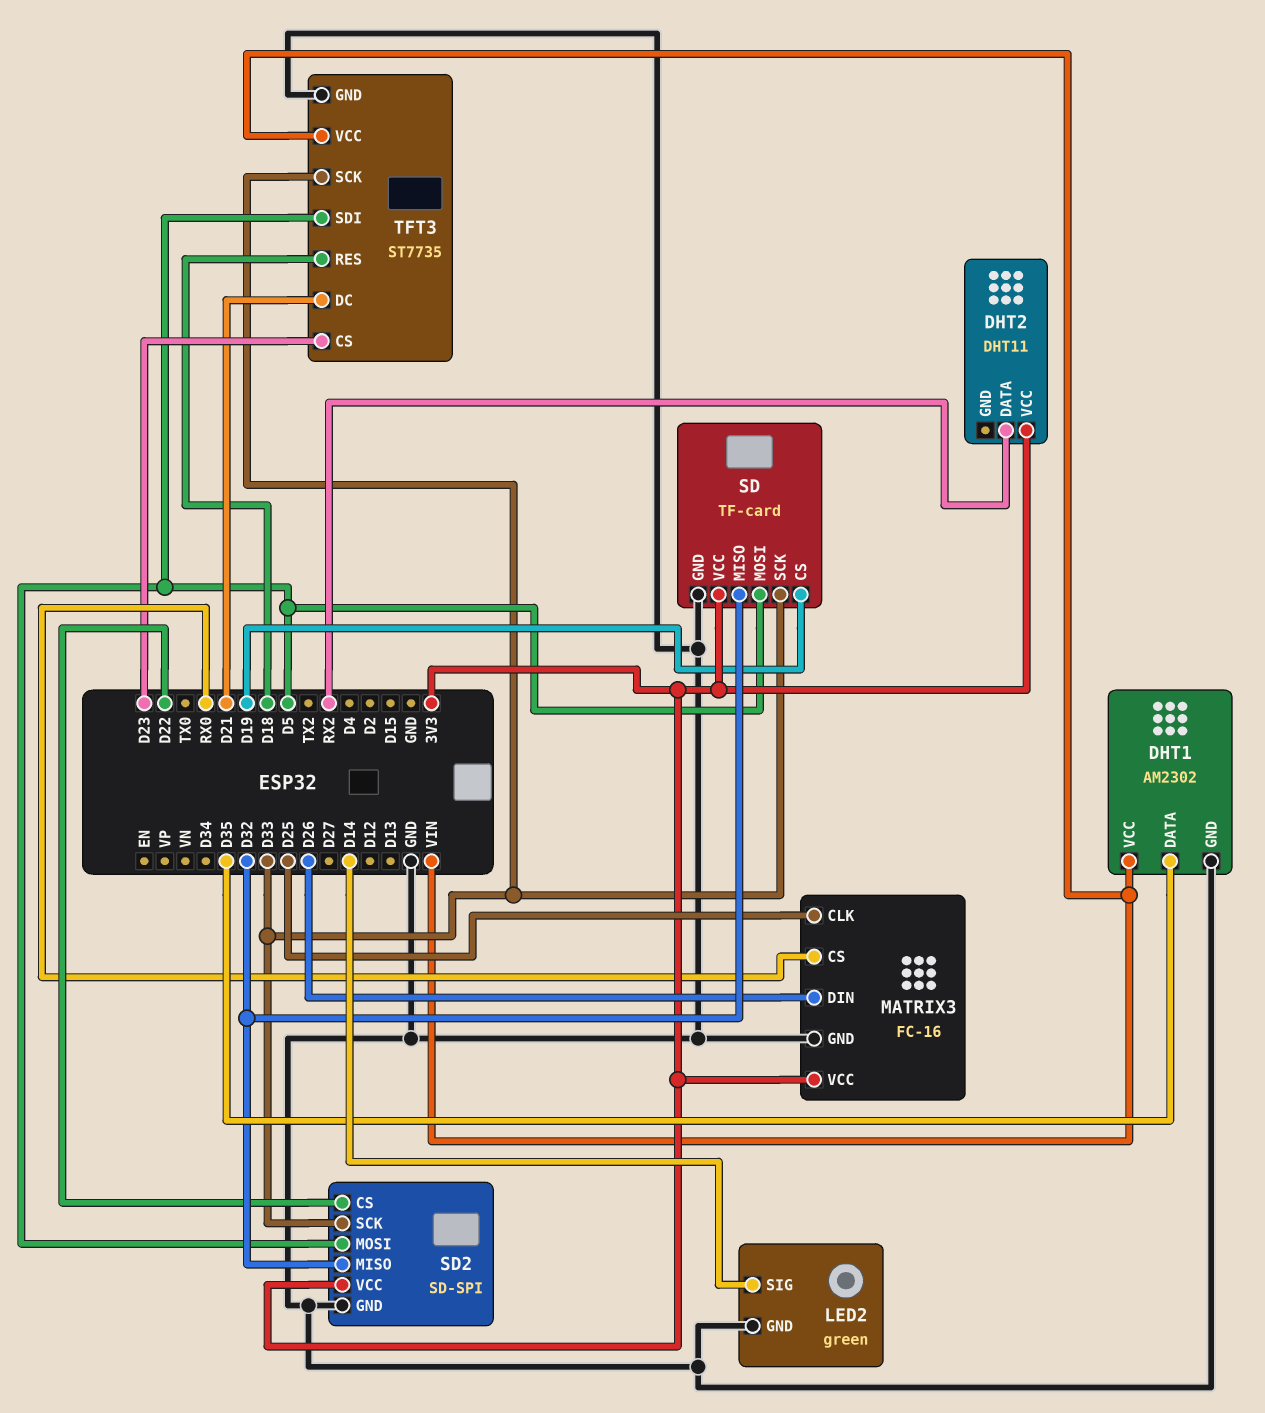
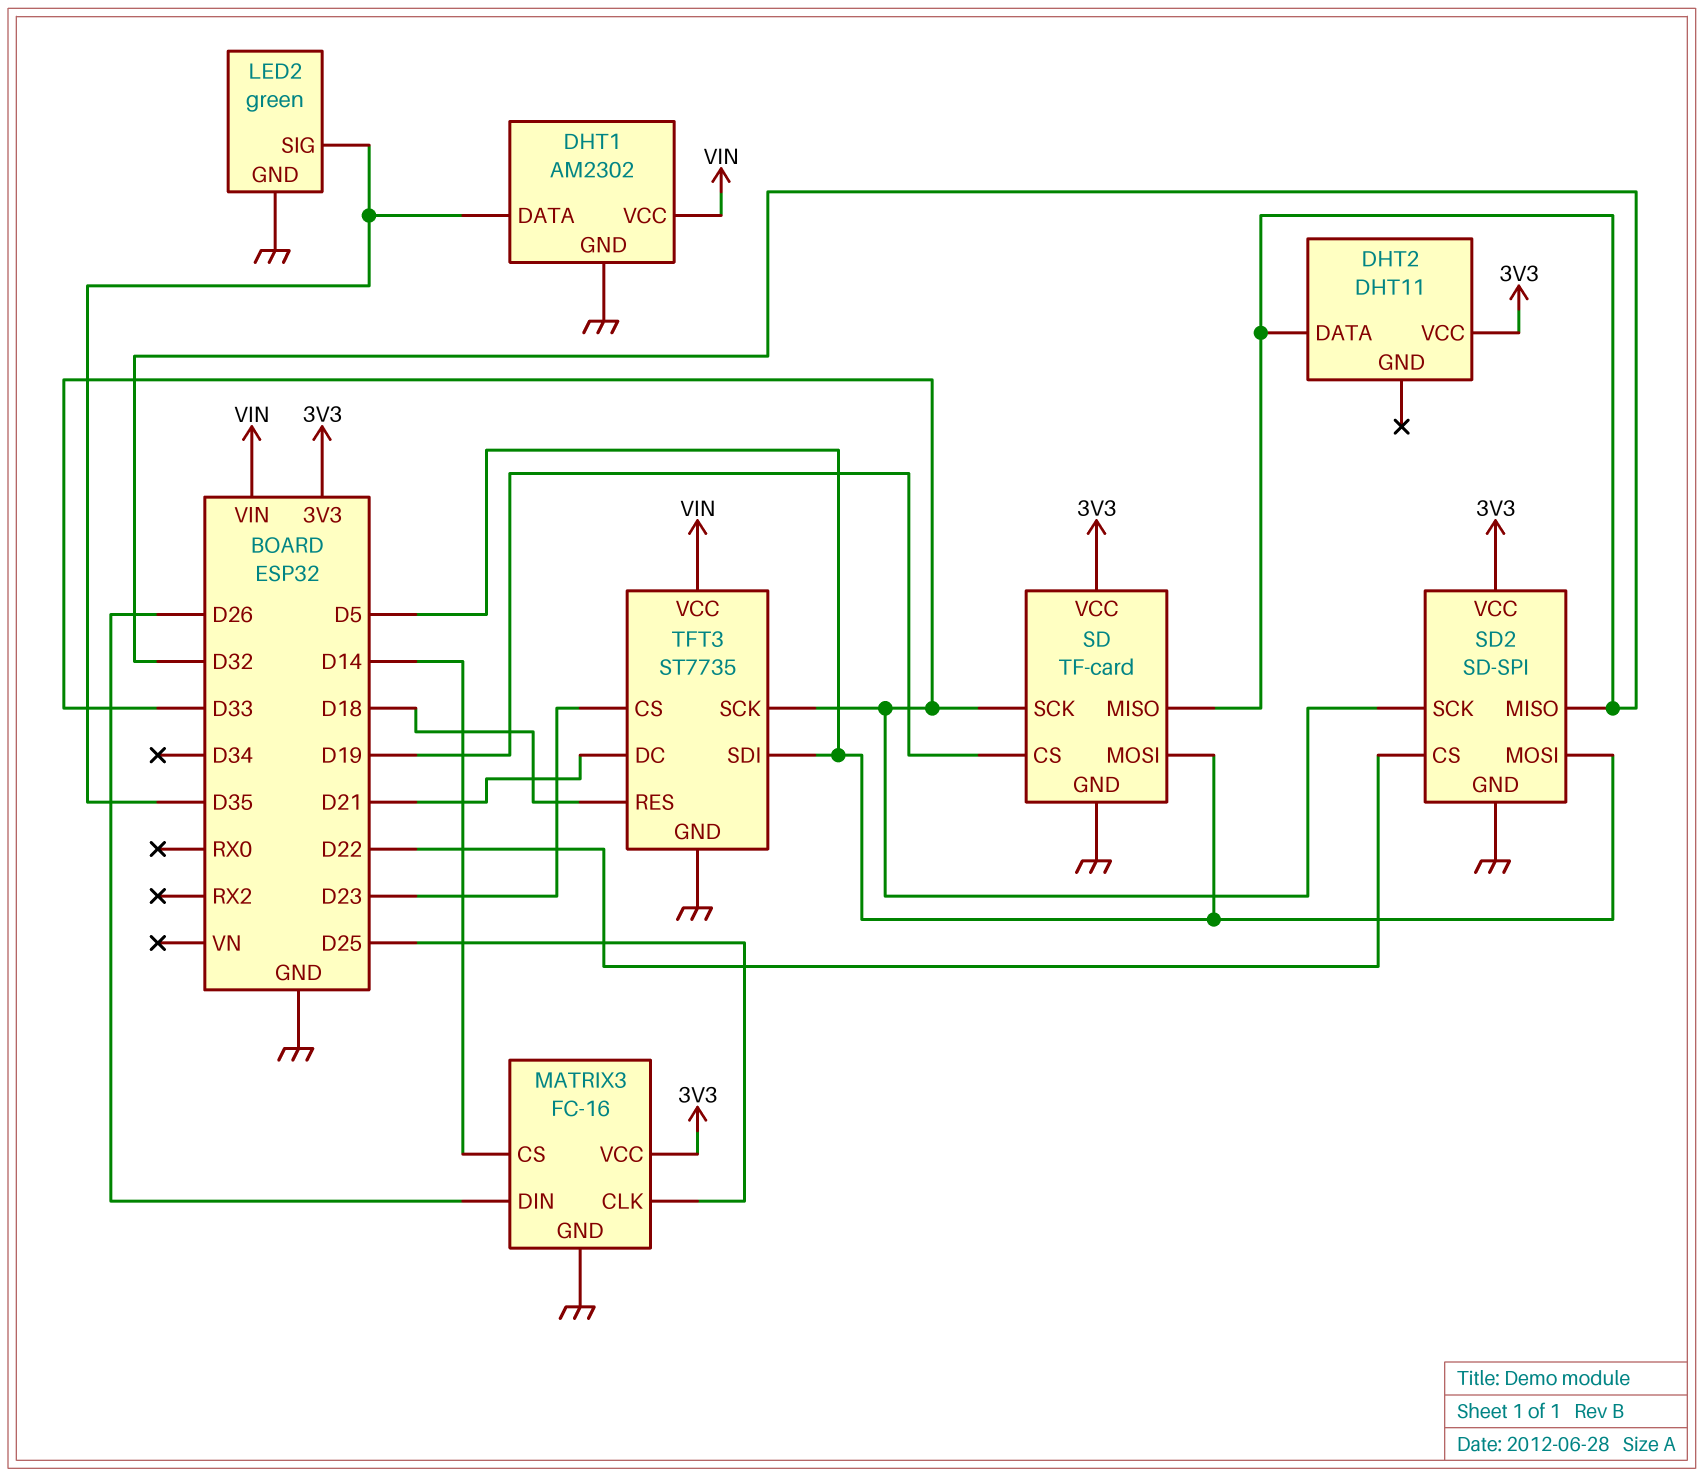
DHT2 pin DATA: RX2 -> D32
LED2 pin SIG: D14 -> D35
MATRIX3 pin CS: RX0 -> D14

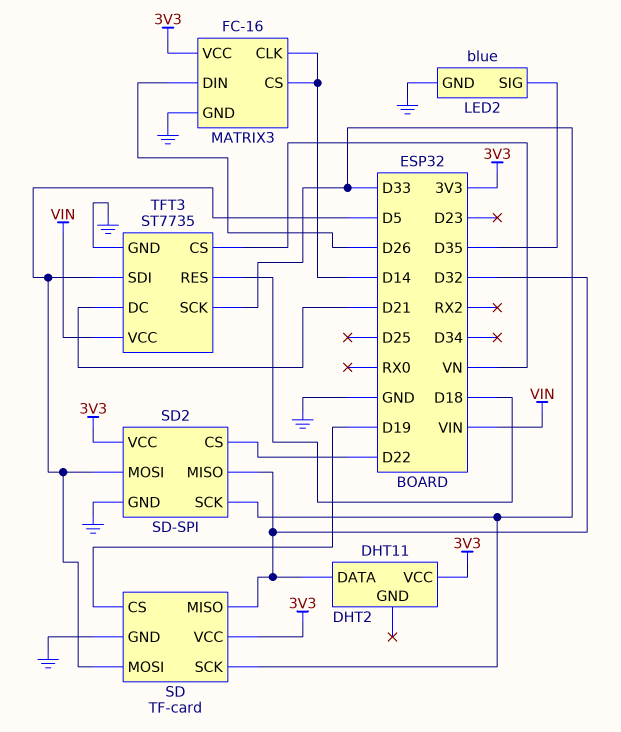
DHT1: AM2302 -> none
DHT1 pin DATA: D35 -> none
DHT1 pin GND: GND -> none
DHT1 pin VCC: VIN -> none
LED2: green -> blue
MATRIX3 pin CLK: D25 -> D14
TFT3 pin CS: D23 -> VN

